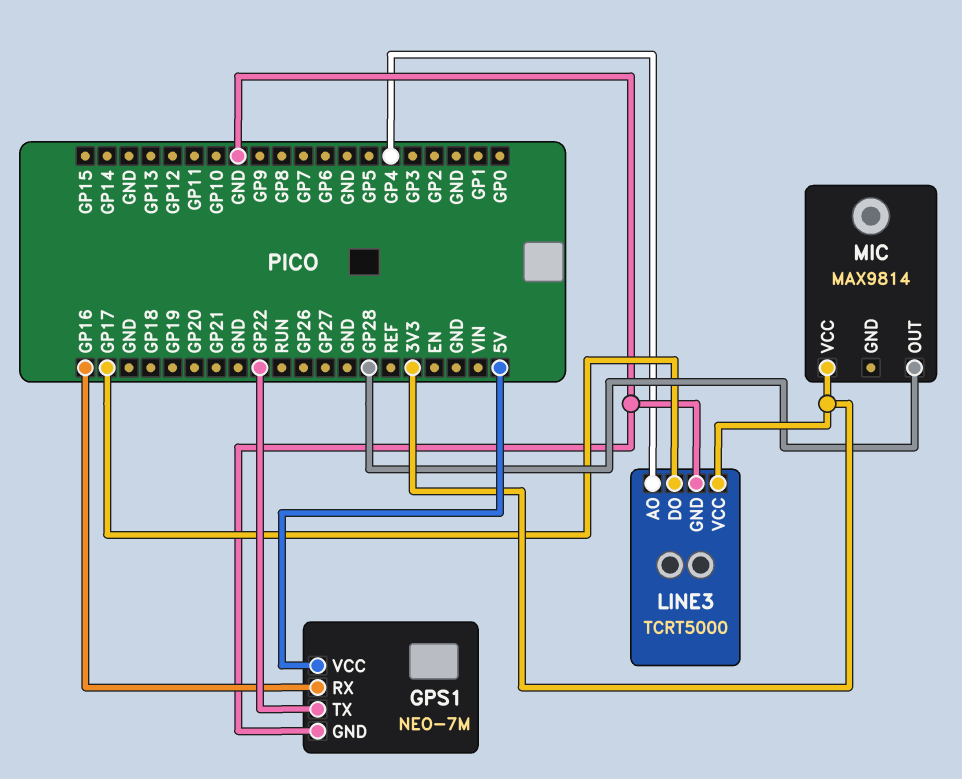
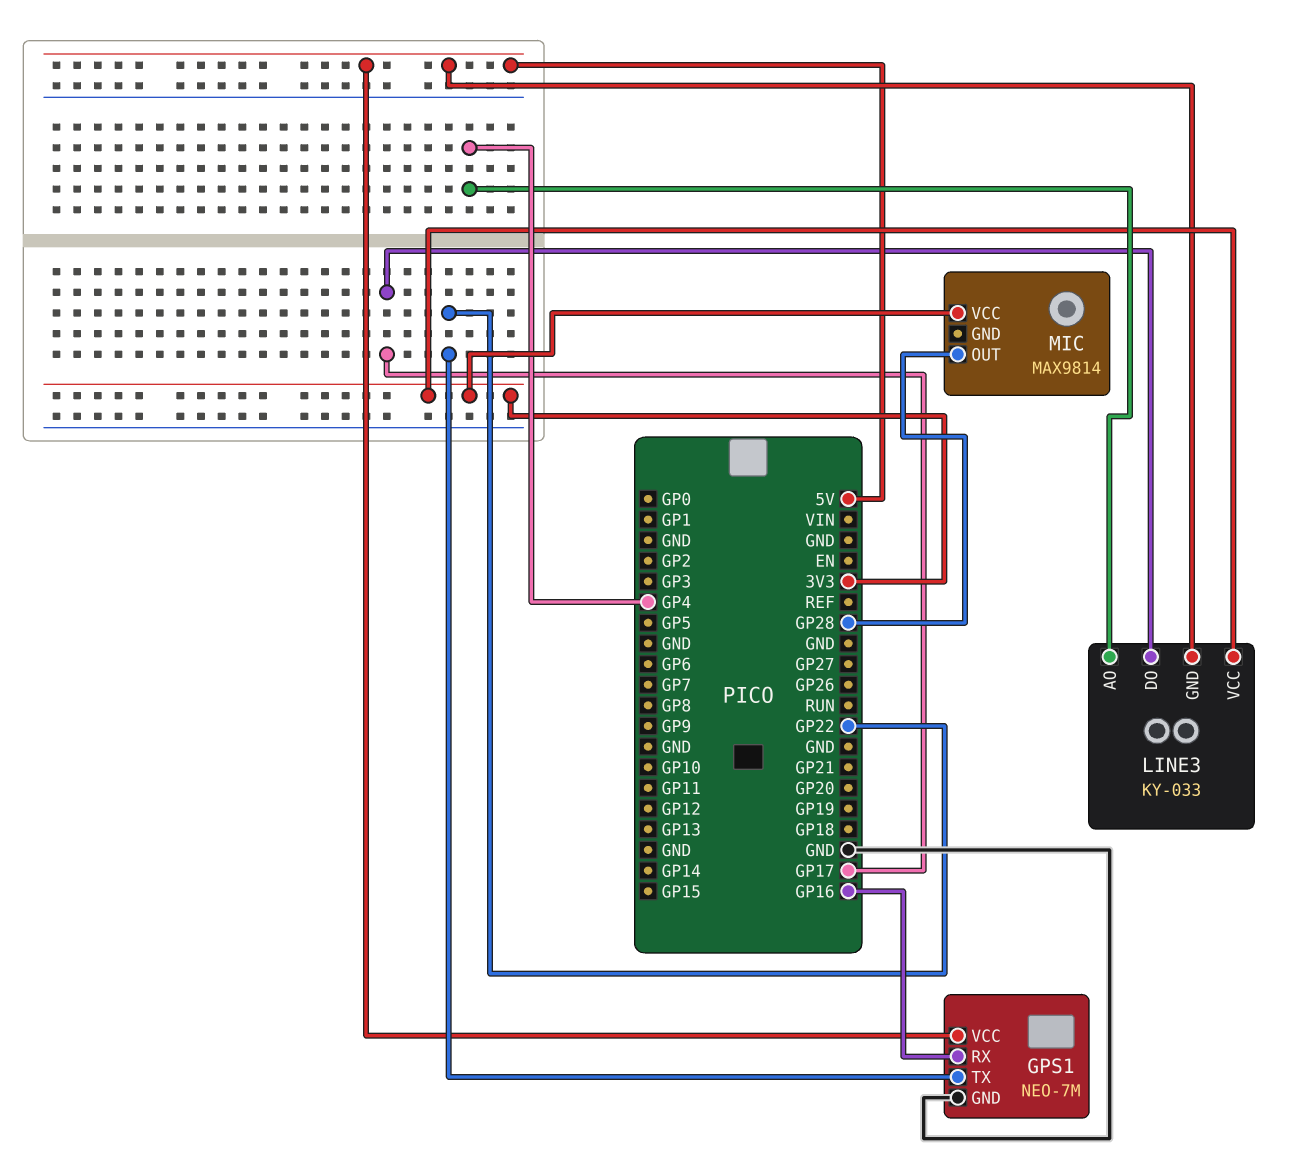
LINE3: TCRT5000 -> KY-033
LINE3 pin GND: GND -> 5V

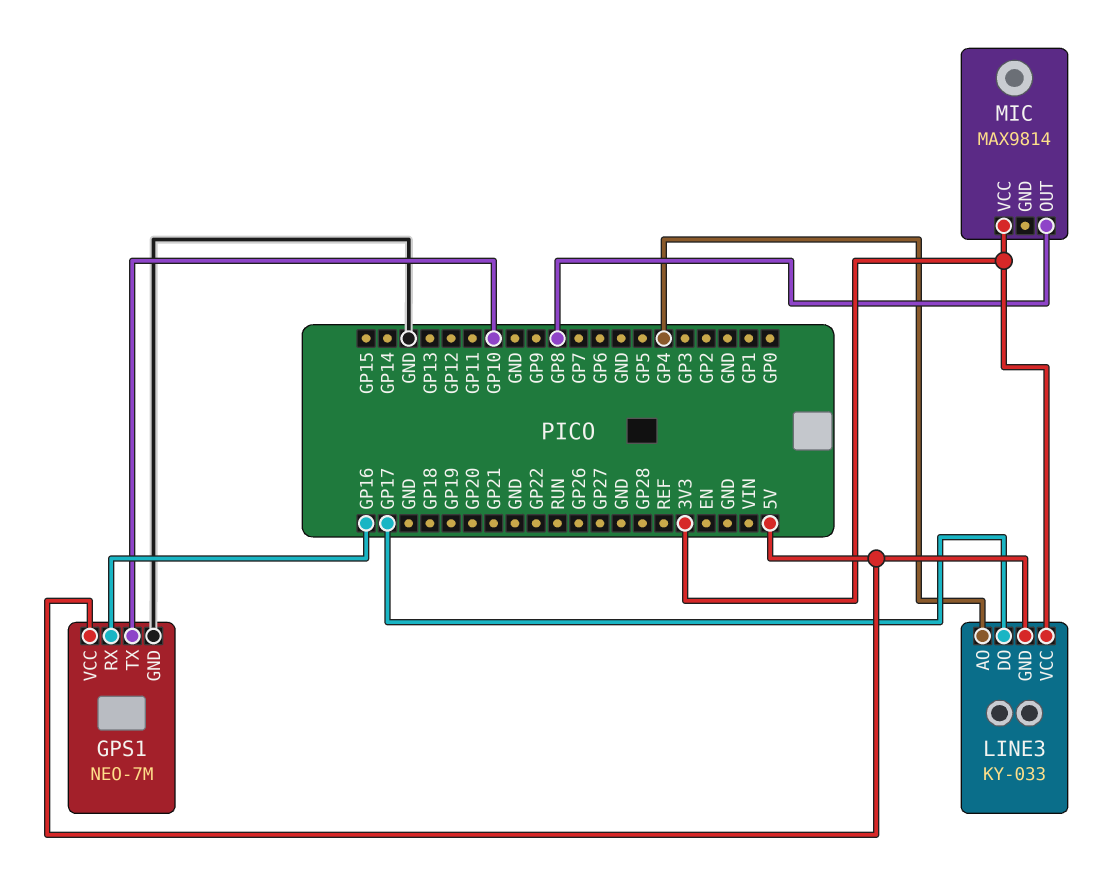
GPS1 pin TX: GP22 -> GP10
MIC pin OUT: GP28 -> GP8

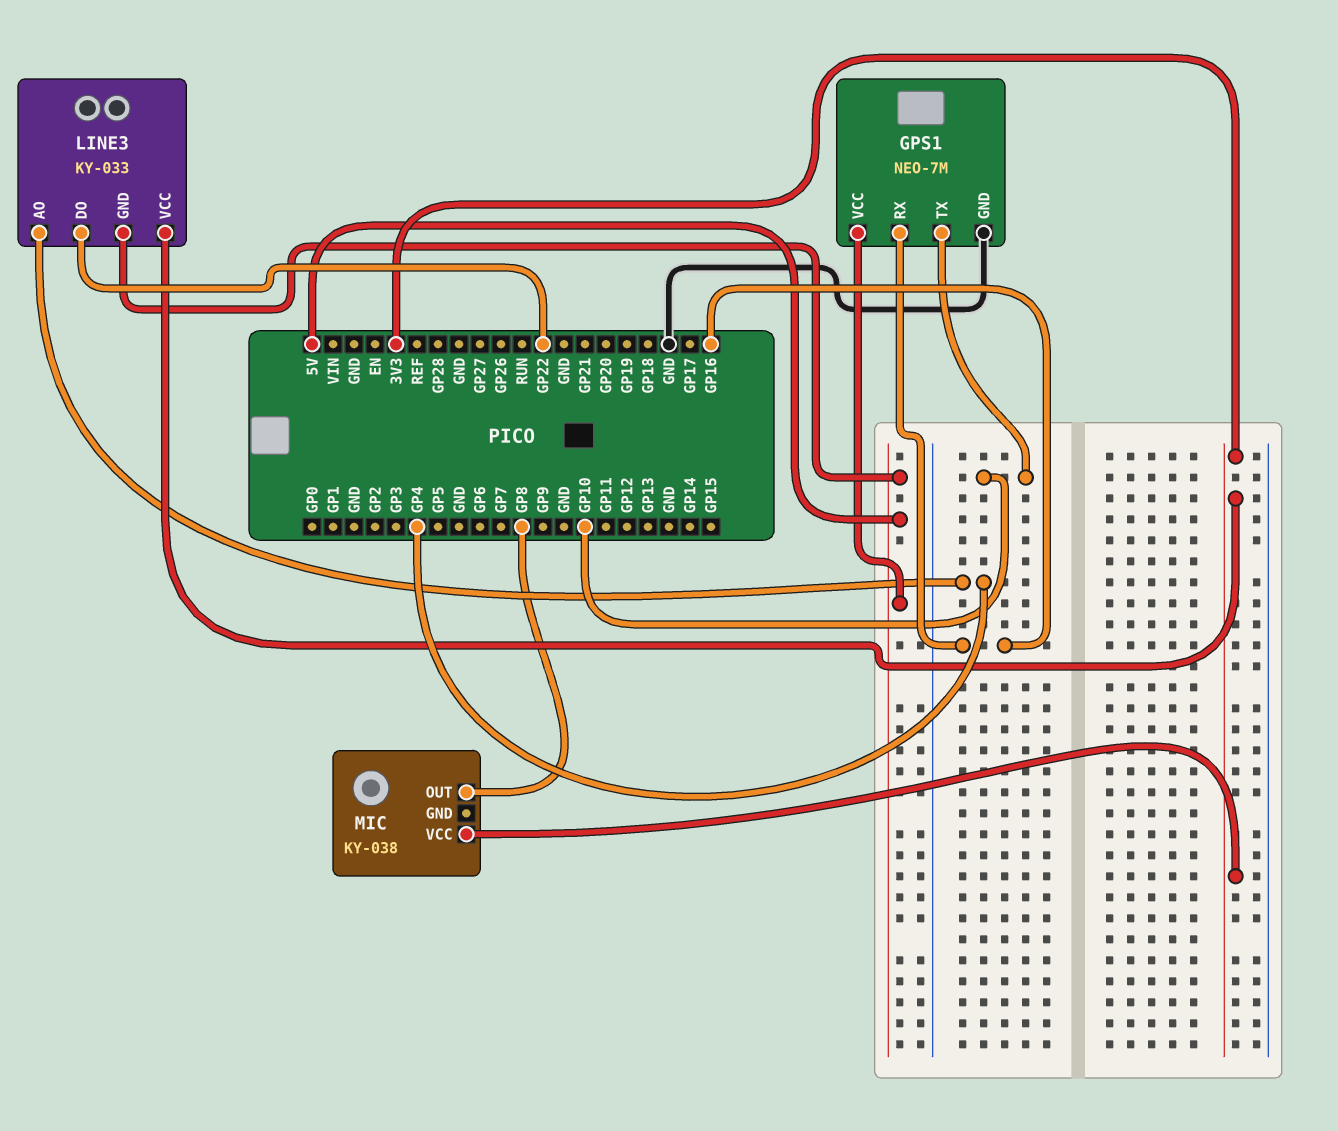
LINE3 pin DO: GP17 -> GP22
MIC: MAX9814 -> KY-038

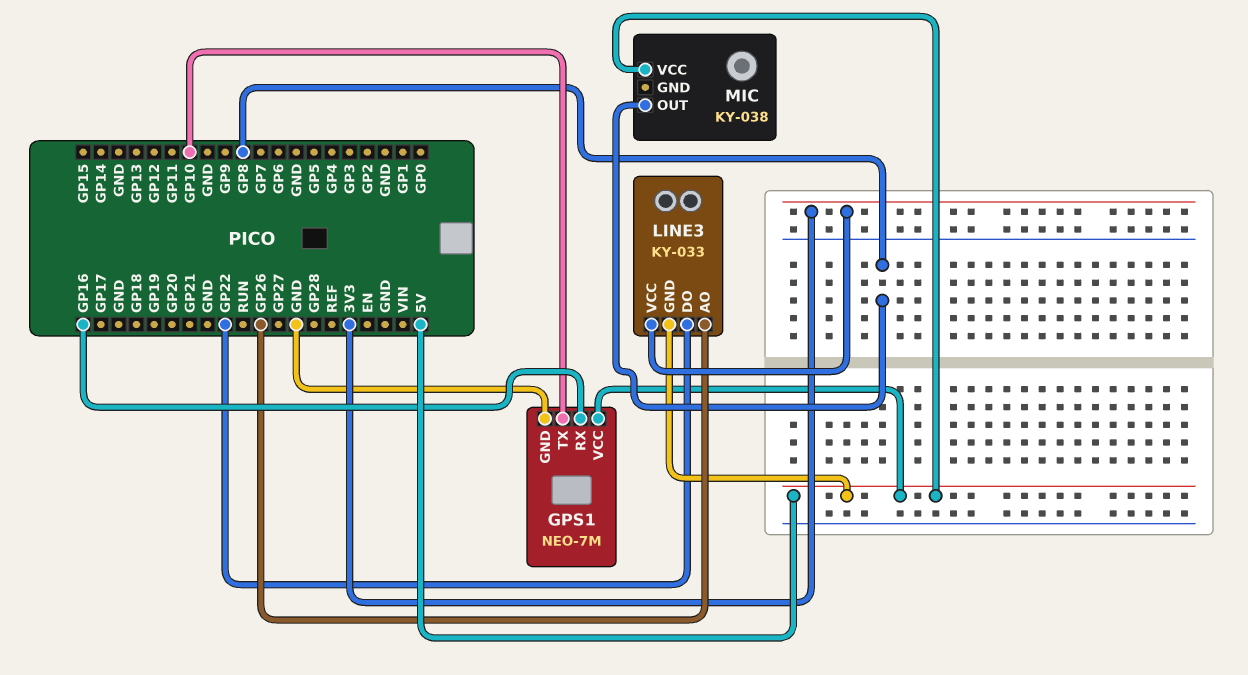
LINE3 pin AO: GP4 -> GP26
MIC pin VCC: 3V3 -> 5V

